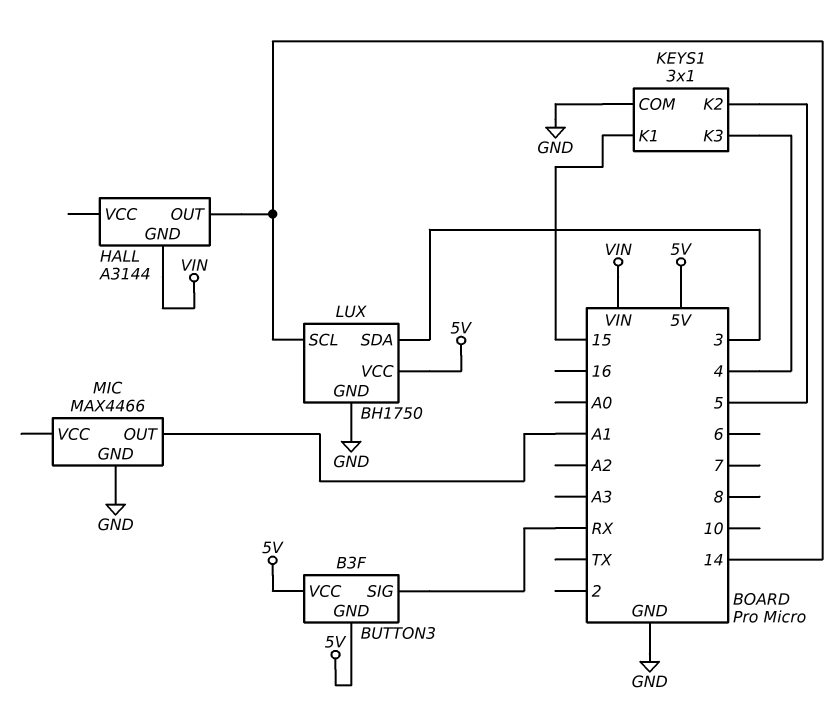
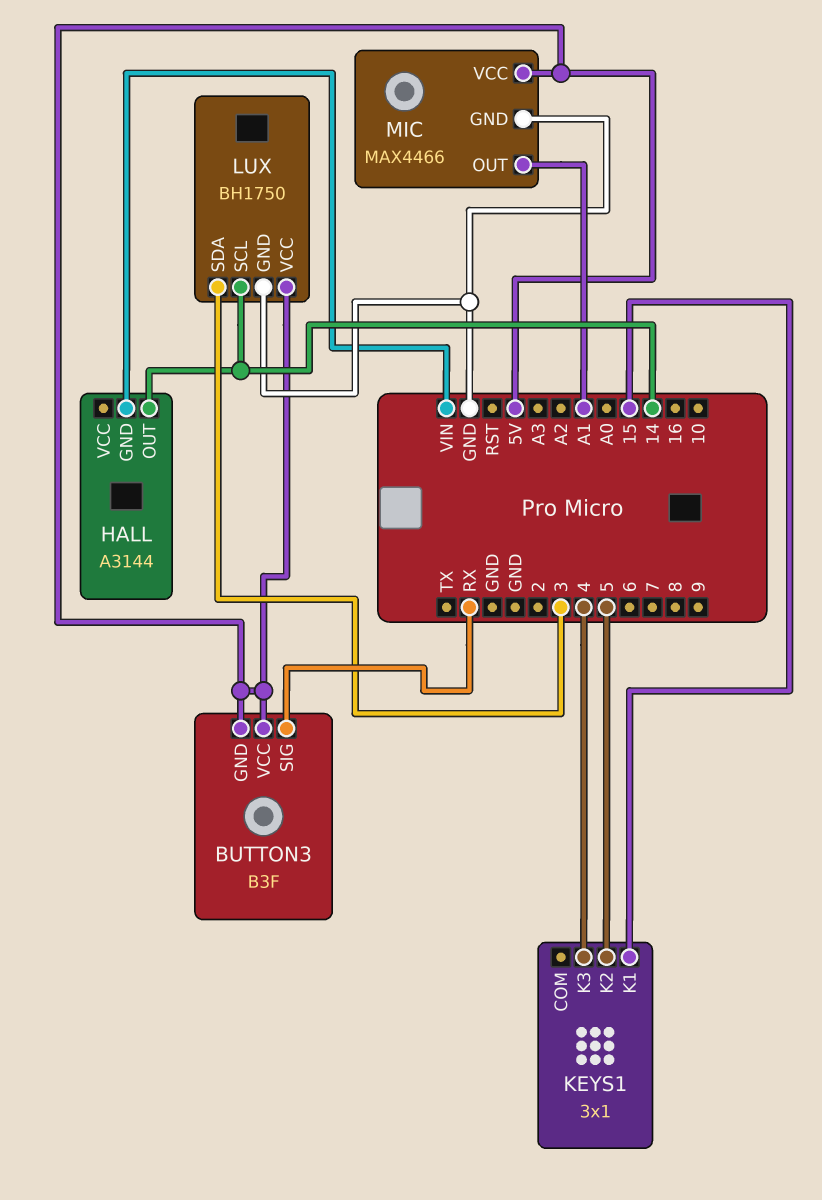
KEYS1 pin COM: GND -> none
MIC pin VCC: none -> 5V

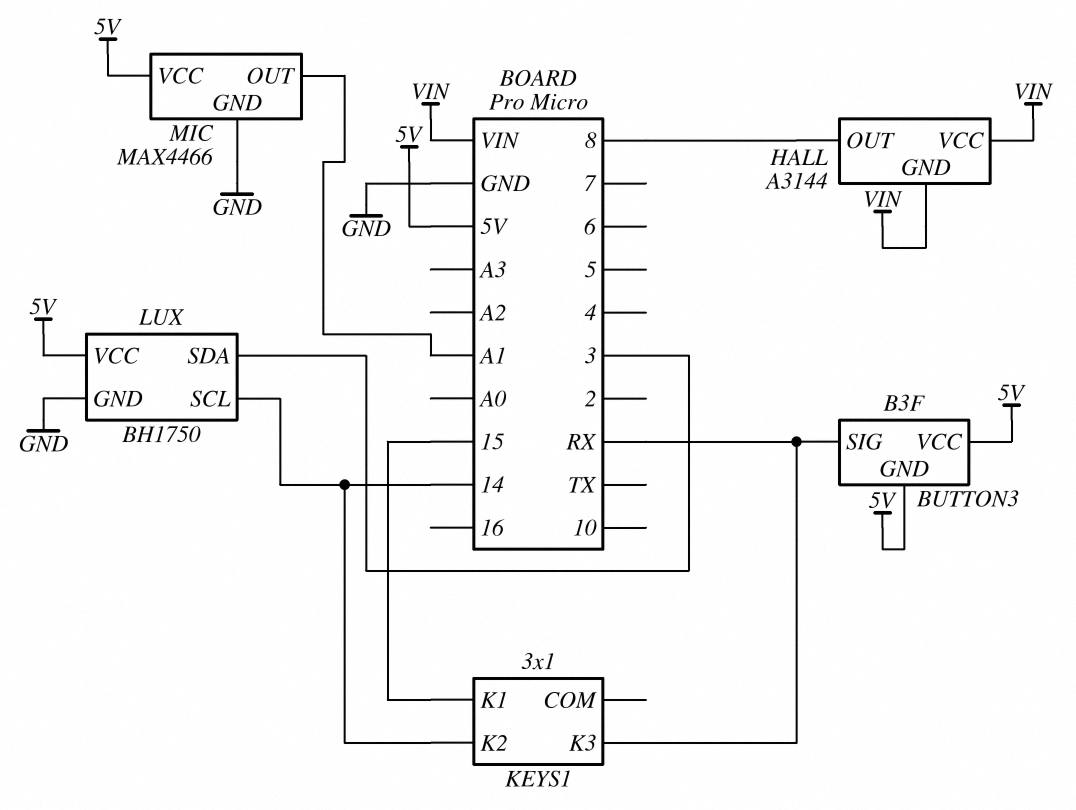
HALL pin OUT: 14 -> 8
HALL pin VCC: none -> VIN
KEYS1 pin K2: 5 -> 14
KEYS1 pin K3: 4 -> RX

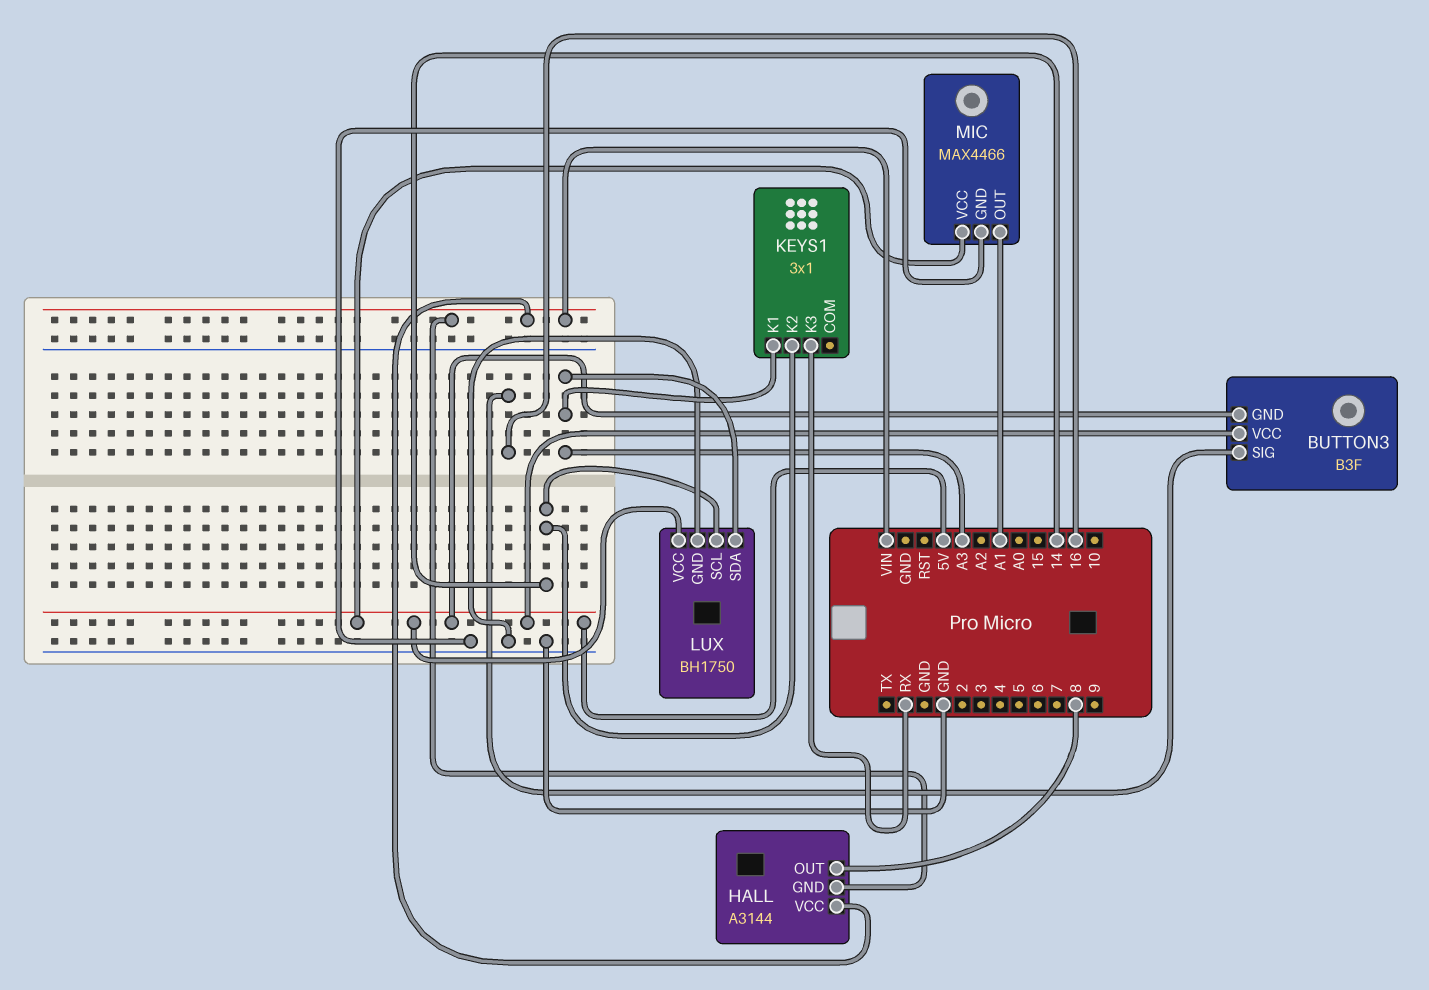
BUTTON3 pin SIG: RX -> 16
KEYS1 pin K1: 15 -> A3
LUX pin SDA: 3 -> A3

